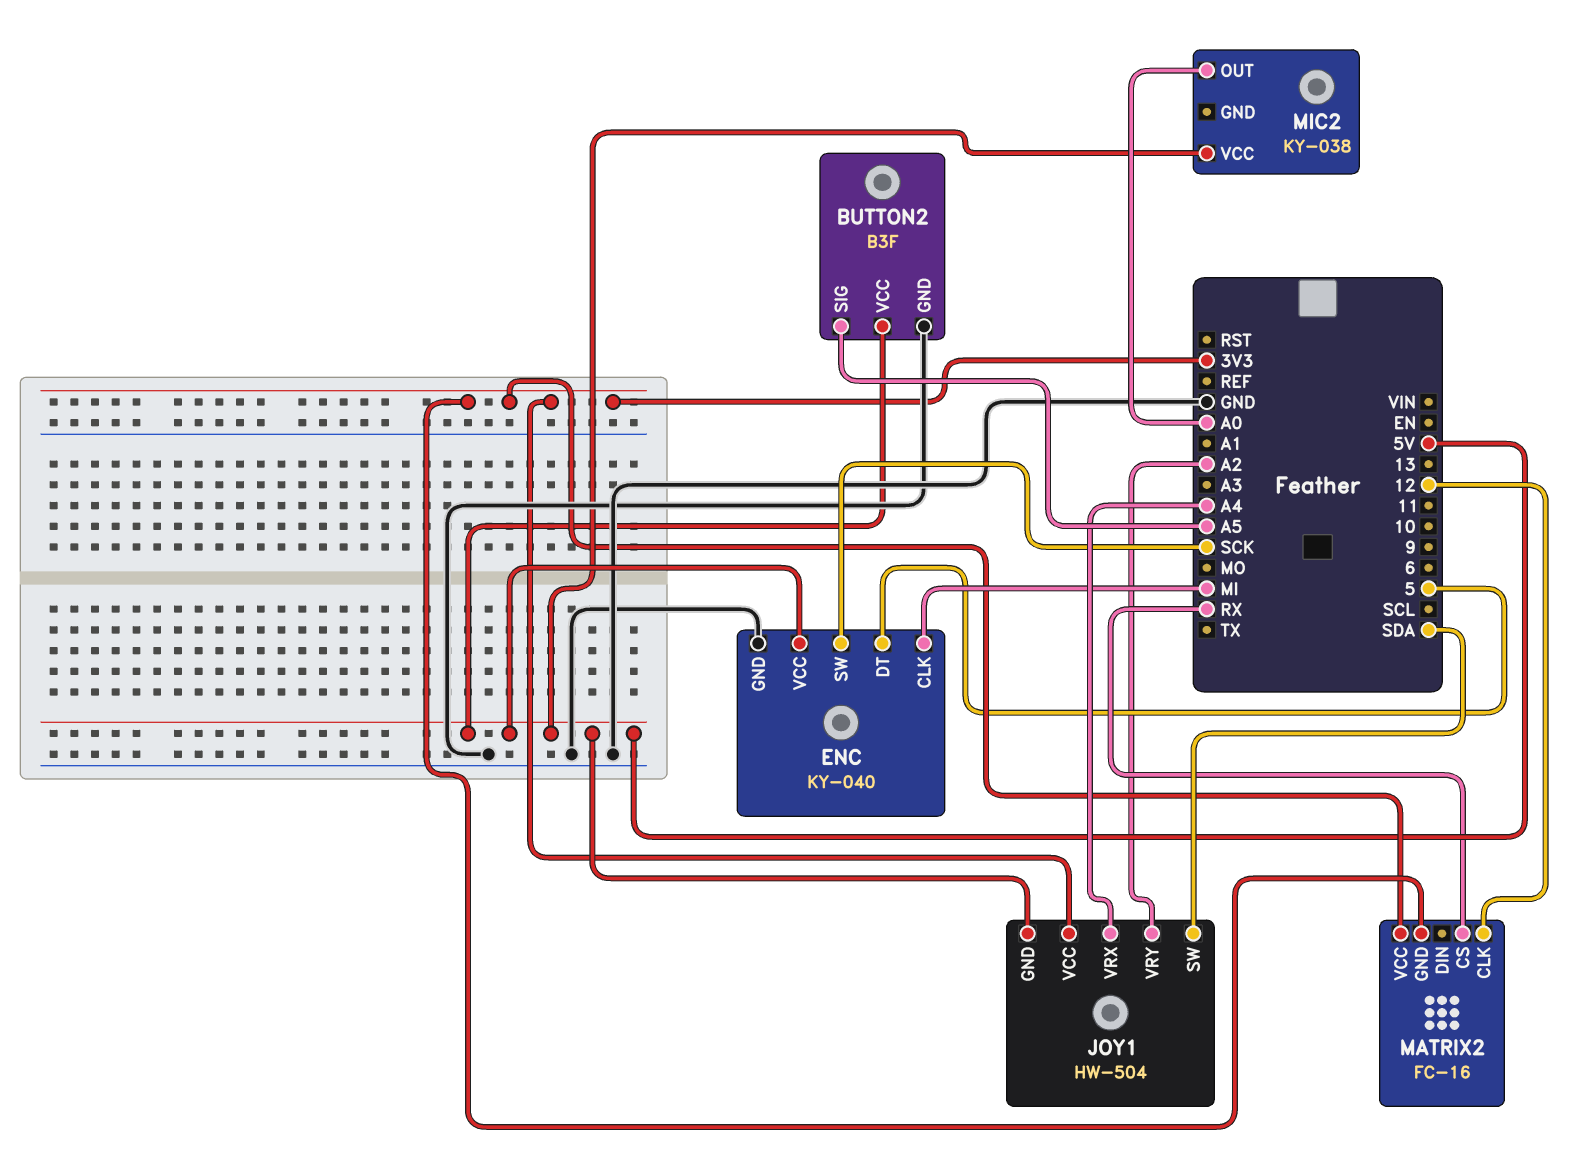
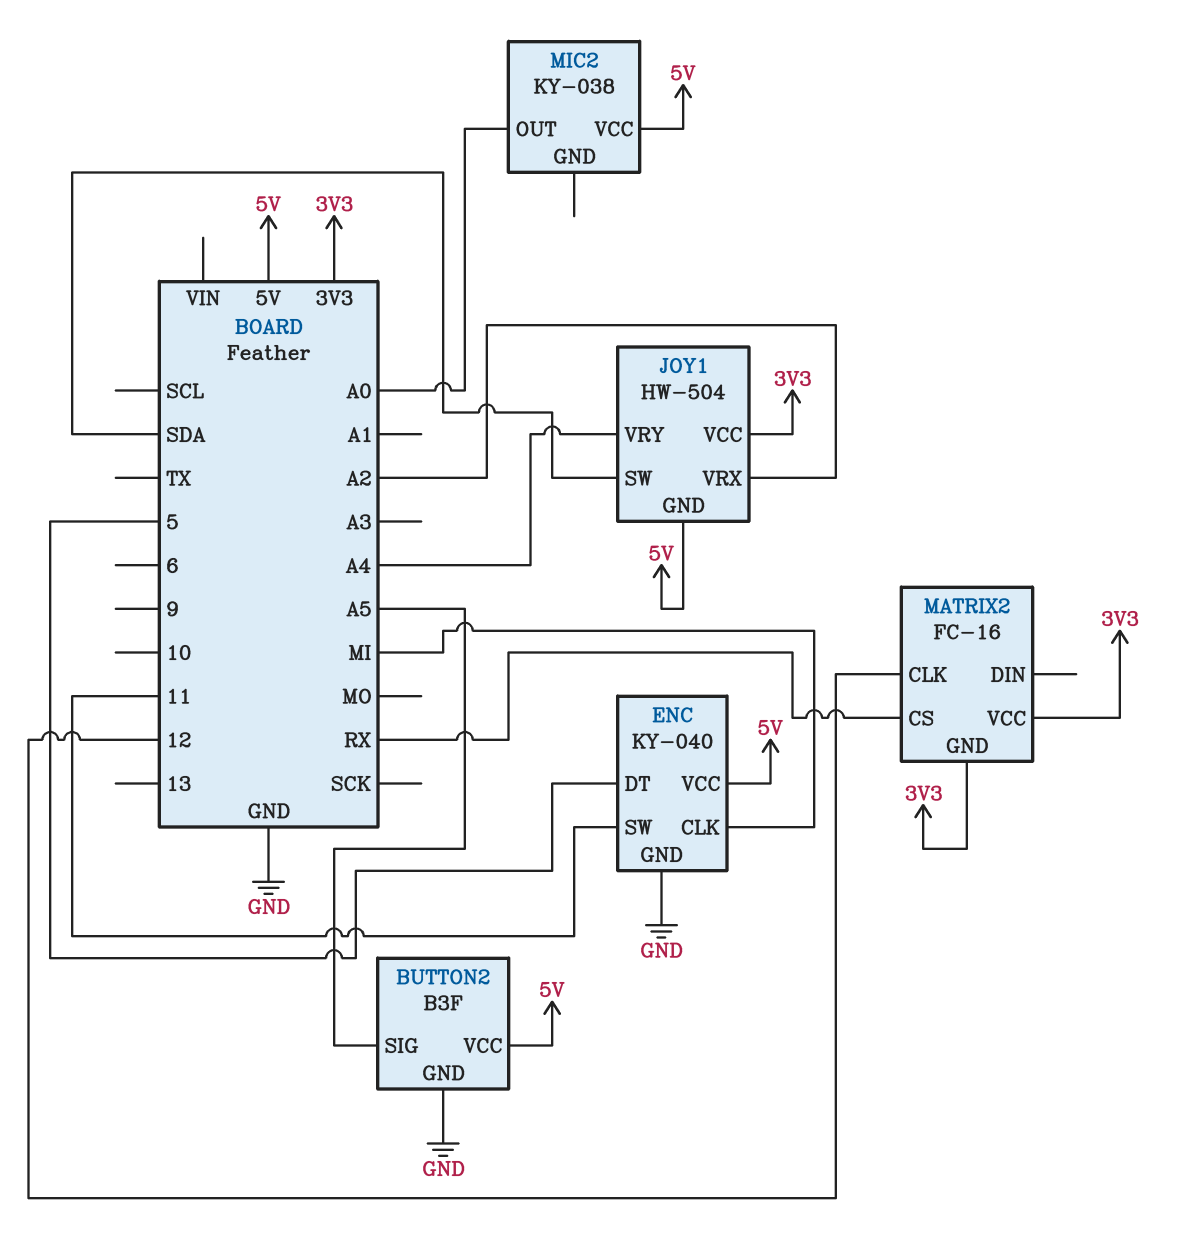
ENC pin SW: SCK -> 11
JOY1 pin VRX: A4 -> A2
JOY1 pin VRY: A2 -> A4

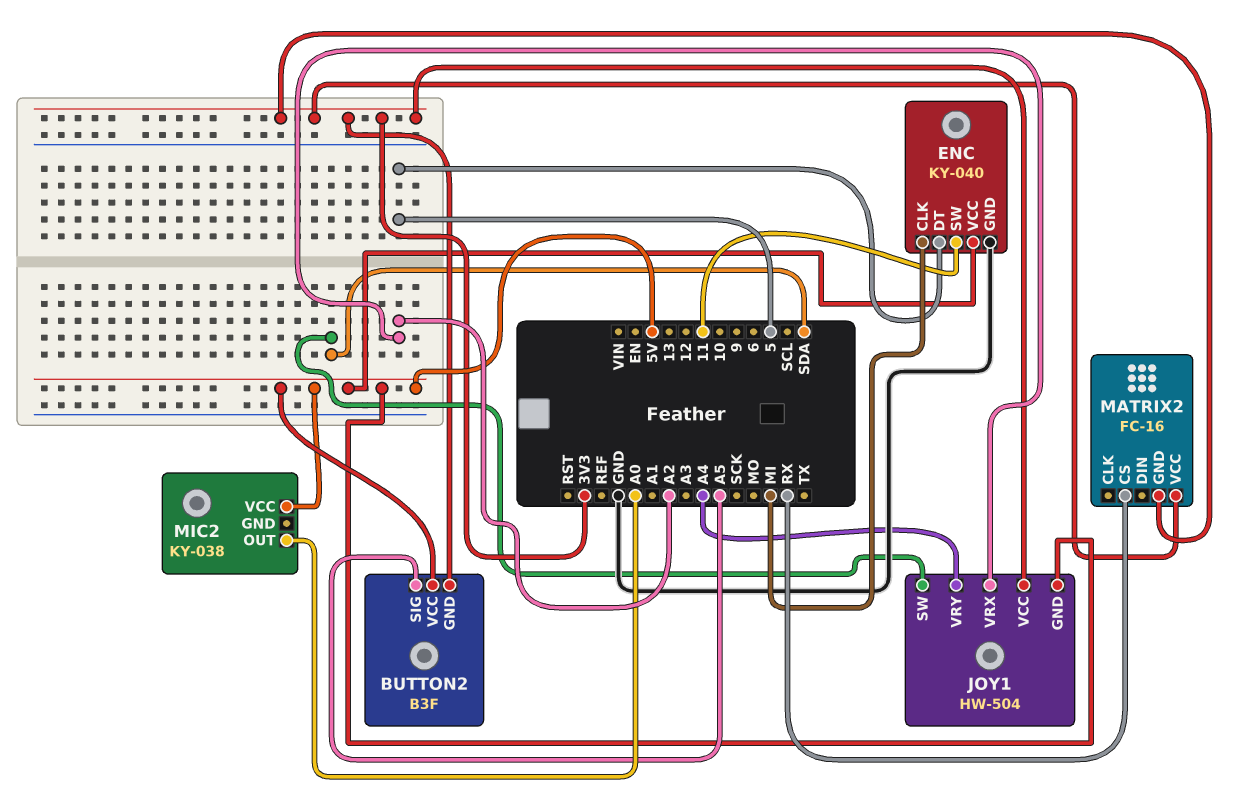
BUTTON2 pin GND: GND -> 3V3
MATRIX2 pin CLK: 12 -> none

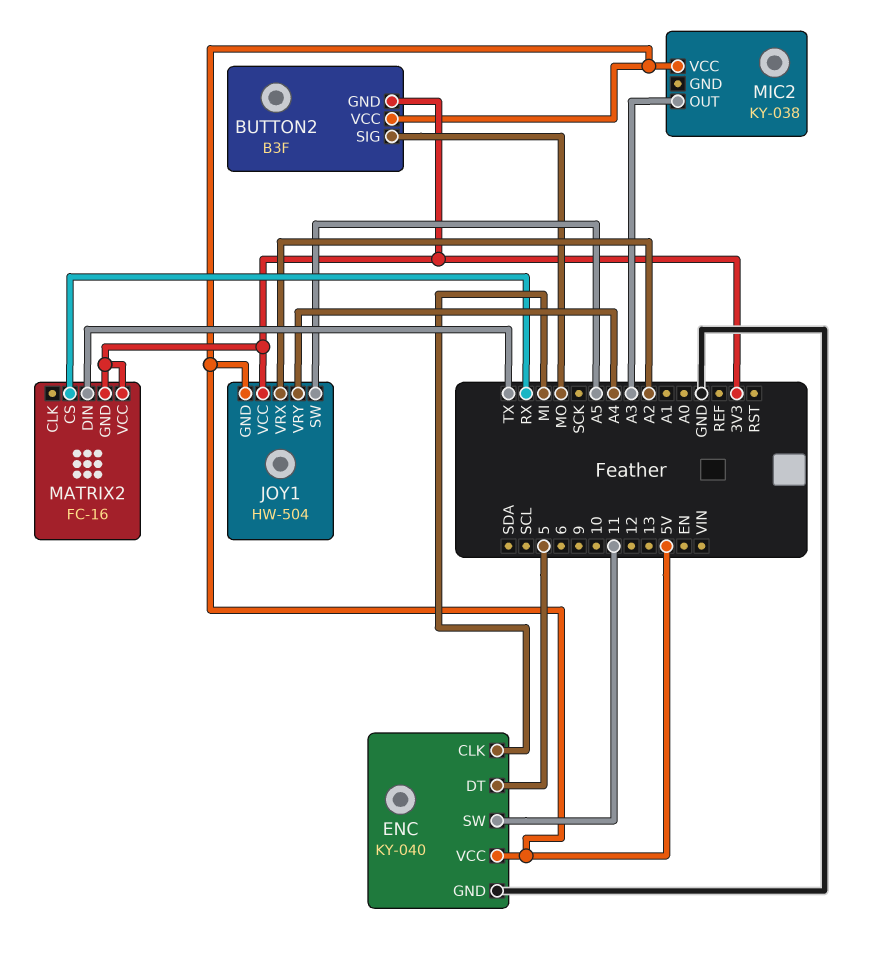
BUTTON2 pin SIG: A5 -> MO
JOY1 pin SW: SDA -> A5
MATRIX2 pin DIN: none -> TX
MIC2 pin OUT: A0 -> A3

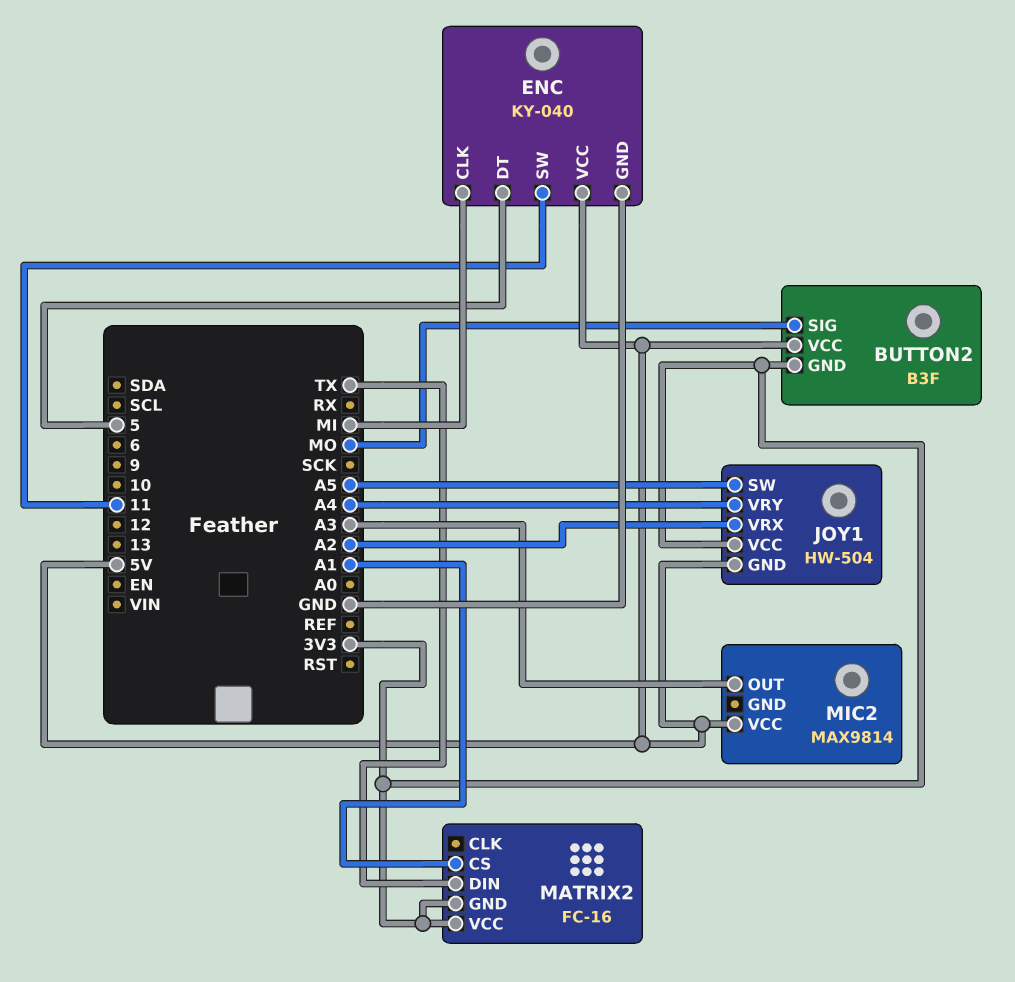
MATRIX2 pin CS: RX -> A1
MIC2: KY-038 -> MAX9814

